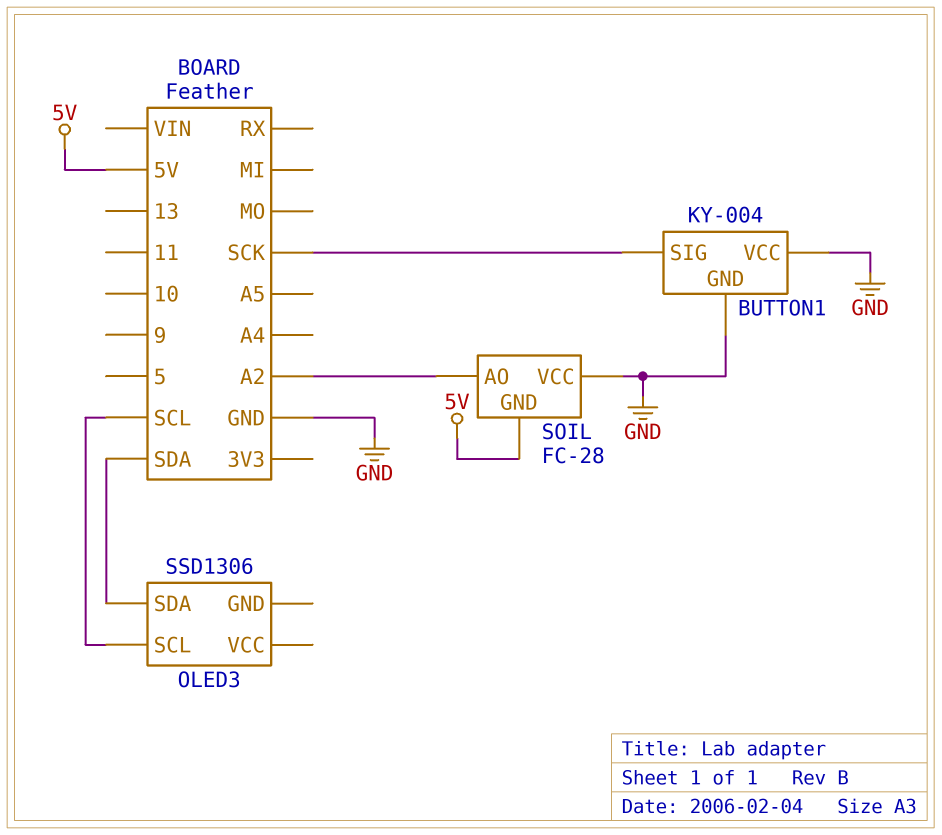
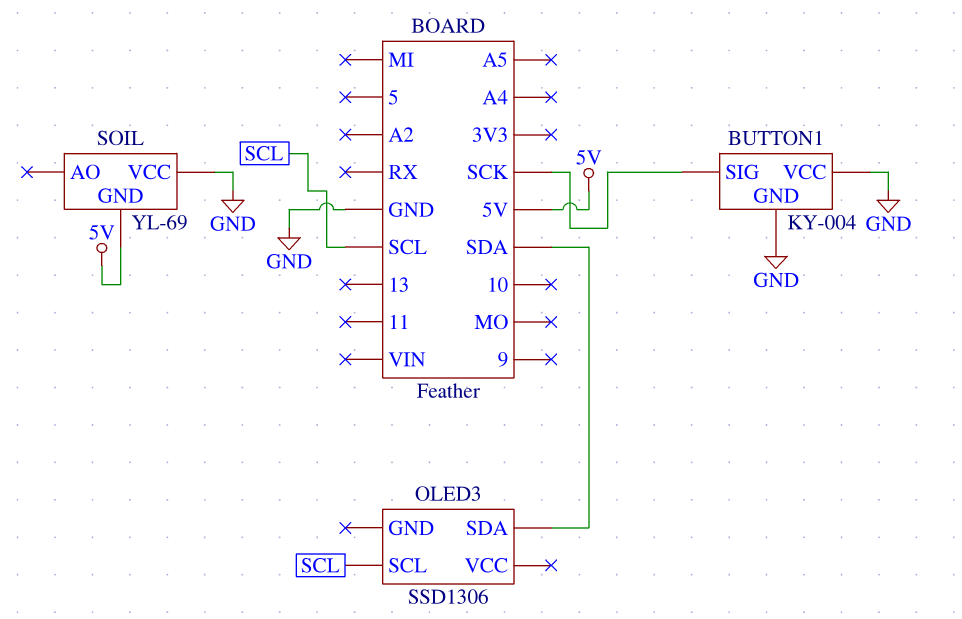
SOIL: FC-28 -> YL-69
SOIL pin AO: A2 -> none

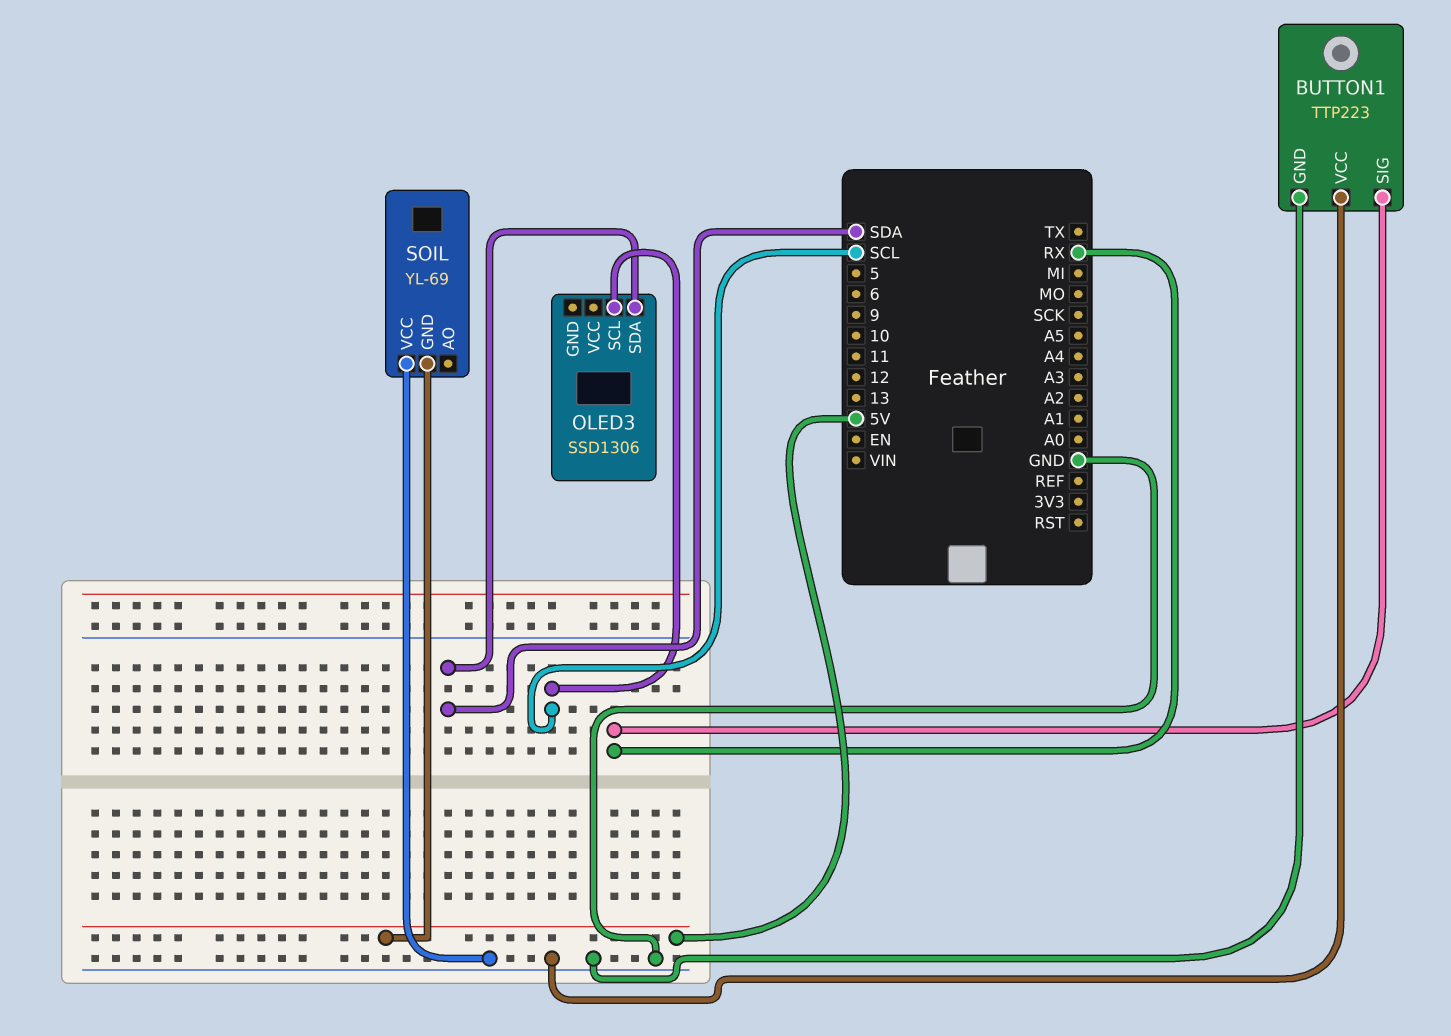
BUTTON1: KY-004 -> TTP223
BUTTON1 pin SIG: SCK -> RX

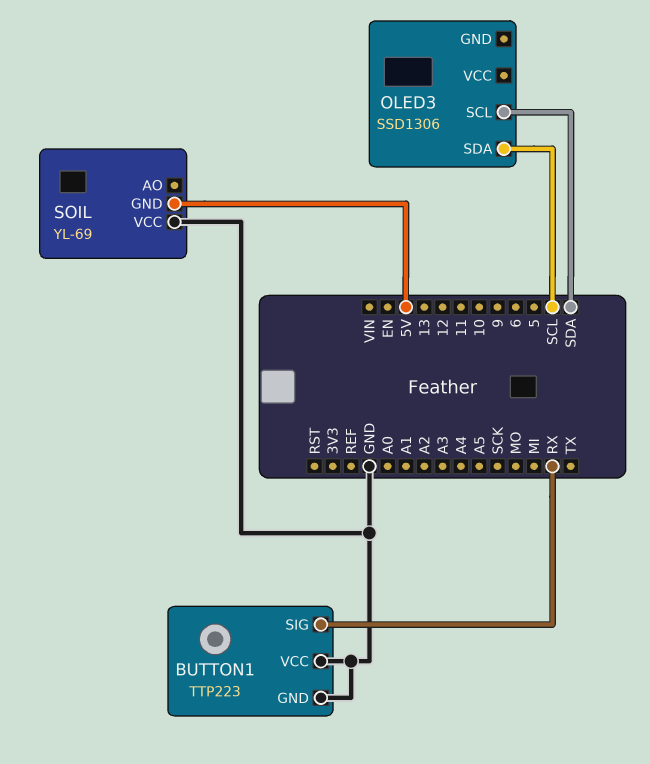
OLED3 pin SCL: SCL -> SDA
OLED3 pin SDA: SDA -> SCL

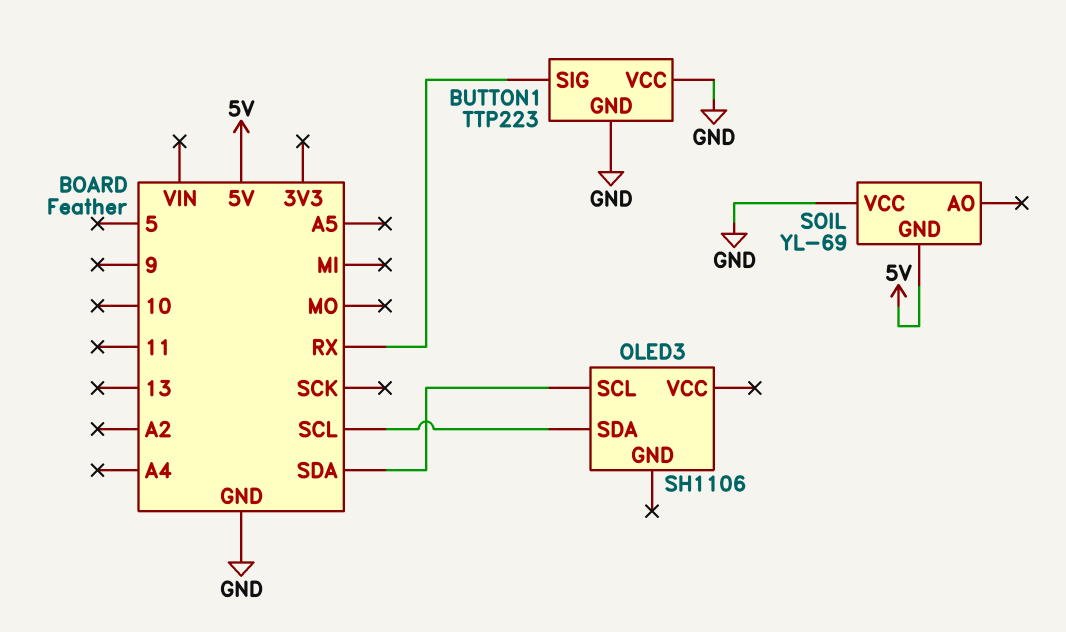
OLED3: SSD1306 -> SH1106

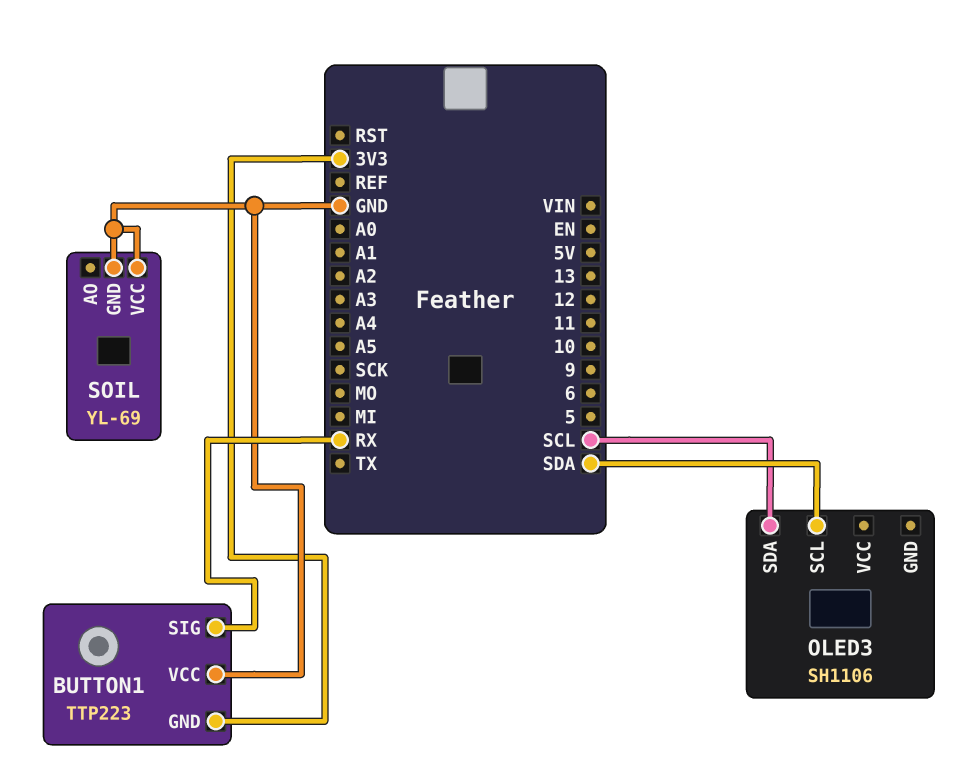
BUTTON1 pin GND: GND -> 3V3
SOIL pin GND: 5V -> GND

